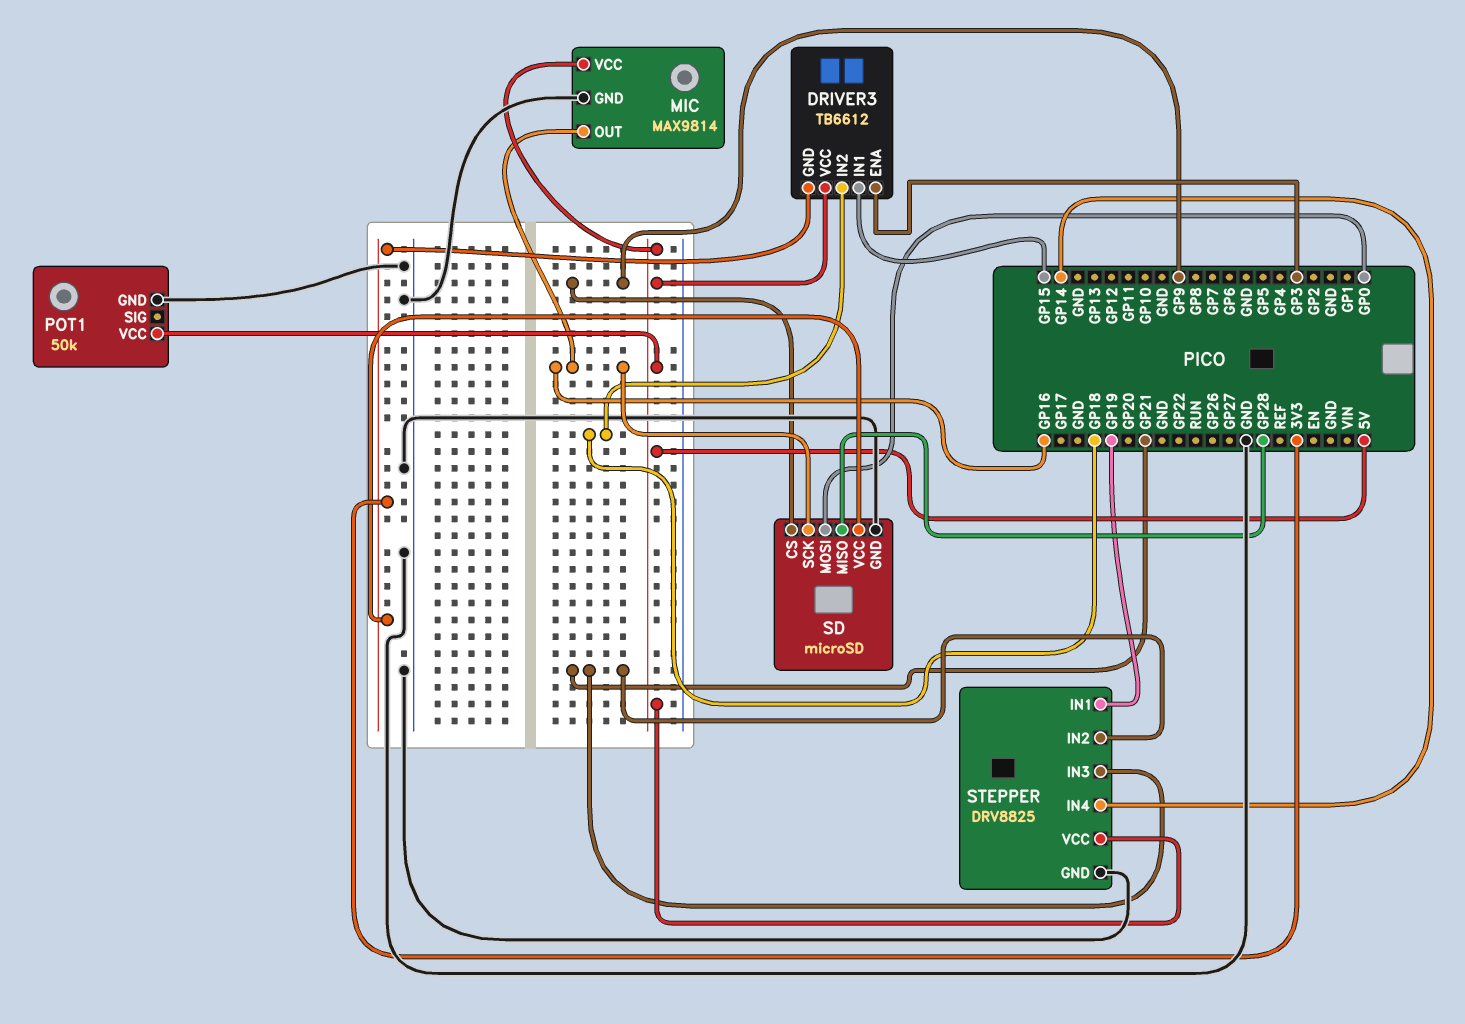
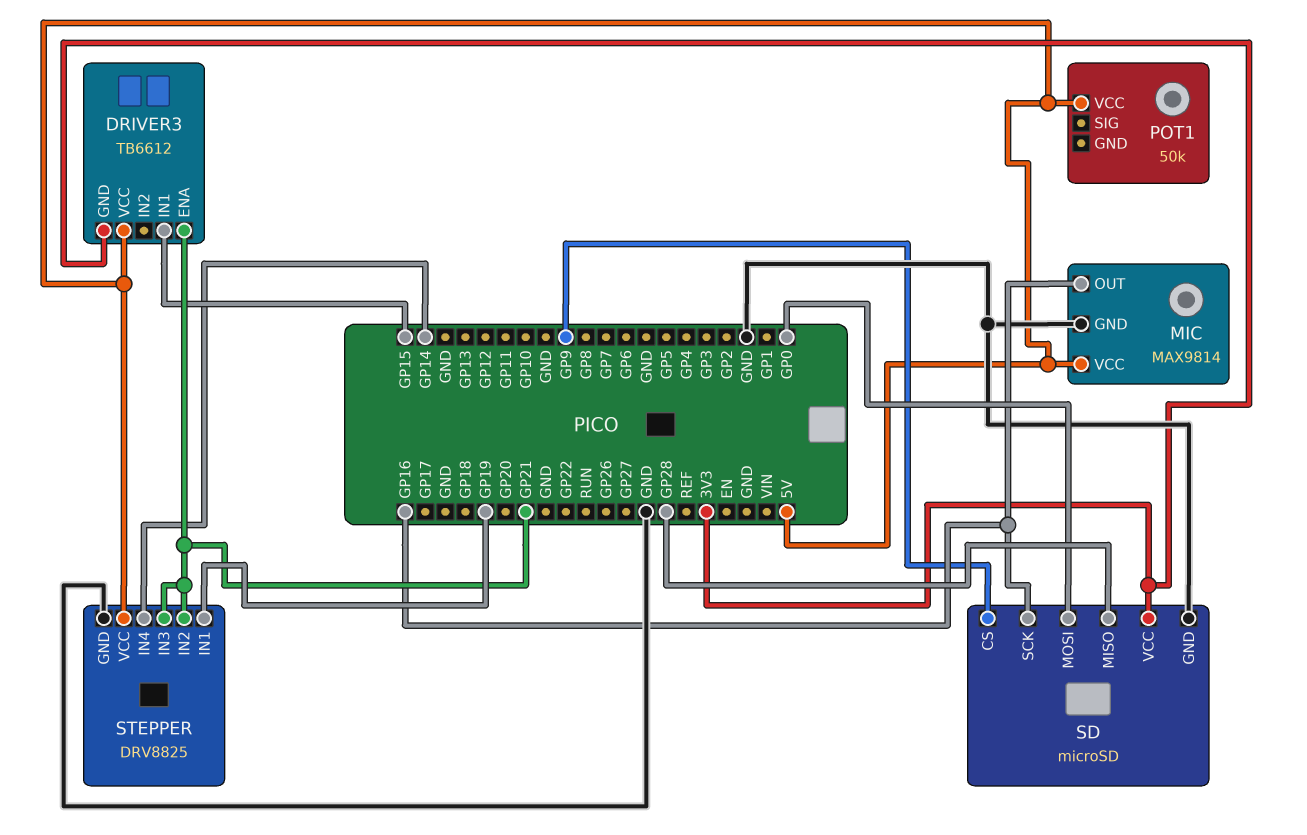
DRIVER3 pin ENA: GP3 -> GP21
DRIVER3 pin IN2: GP18 -> none
POT1 pin GND: GND -> none

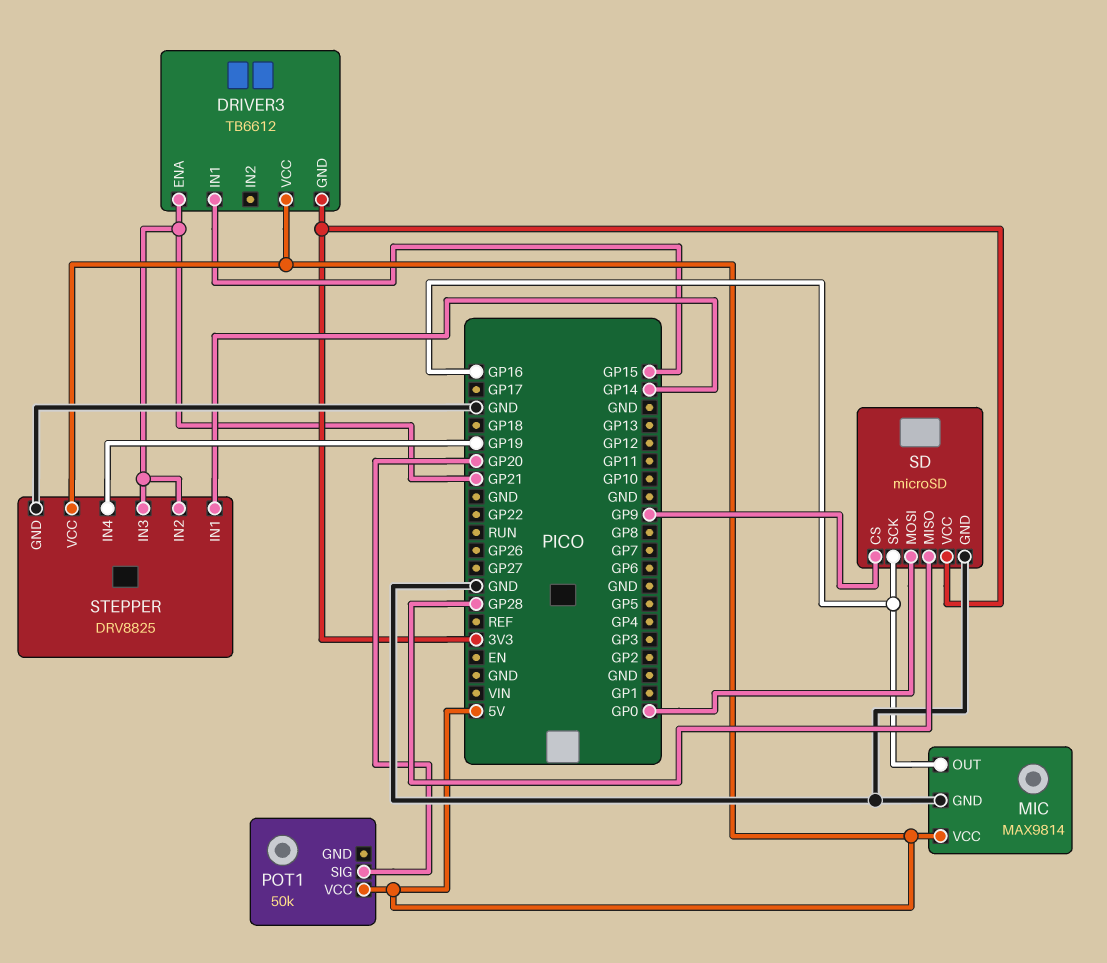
POT1 pin SIG: none -> GP20
STEPPER pin IN1: GP19 -> GP14
STEPPER pin IN4: GP14 -> GP19

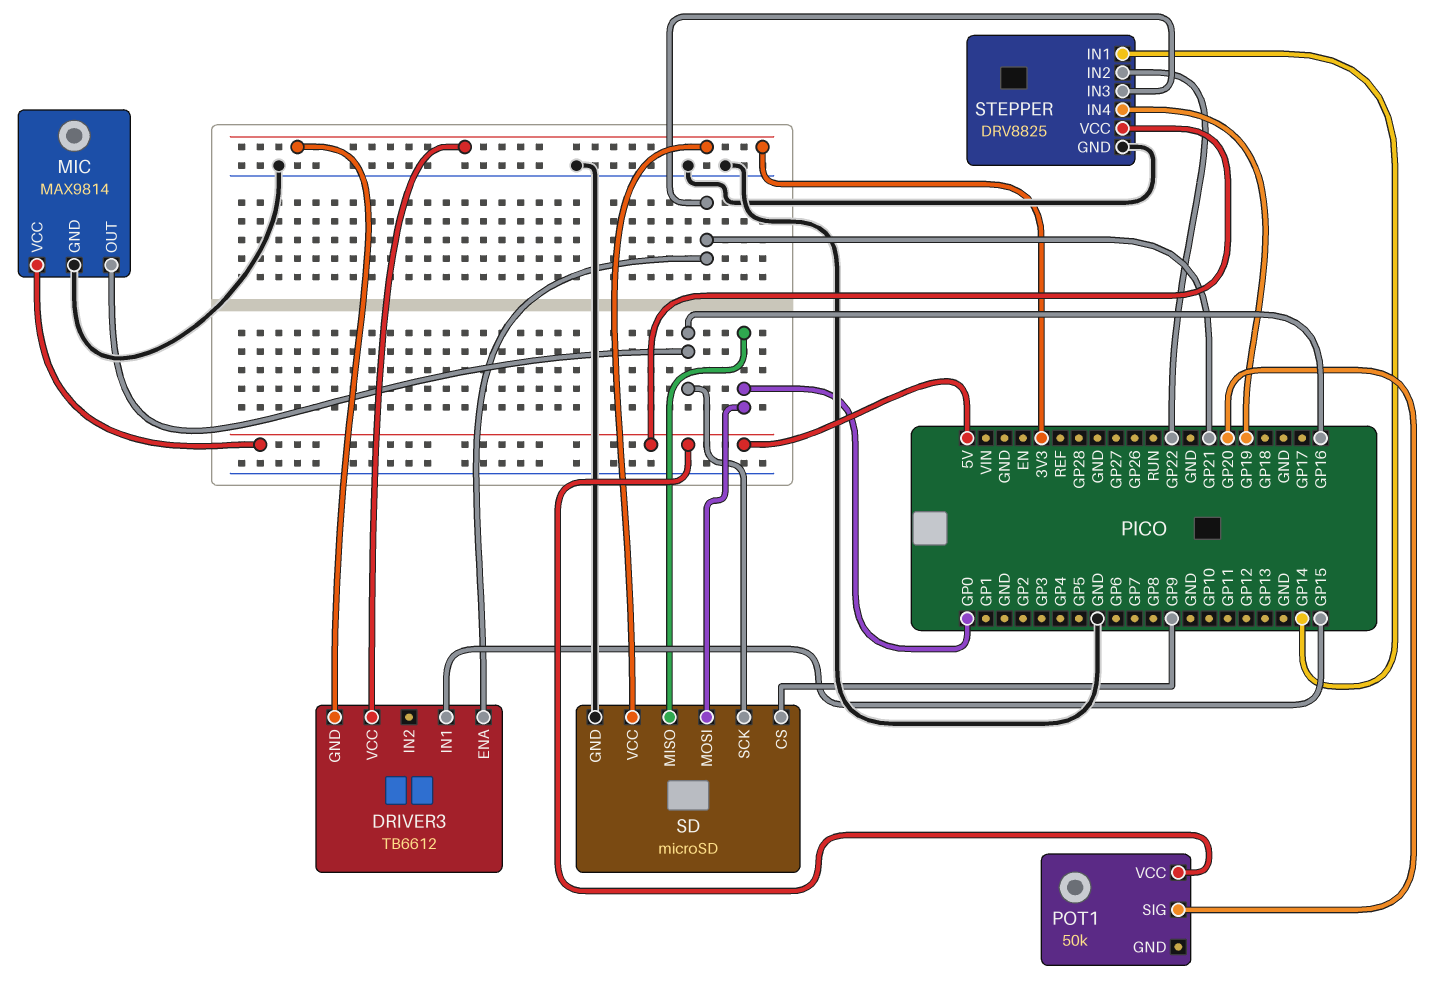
DRIVER3 pin VCC: 5V -> 3V3
SD pin MISO: GP28 -> GP0
STEPPER pin IN2: GP21 -> GP22

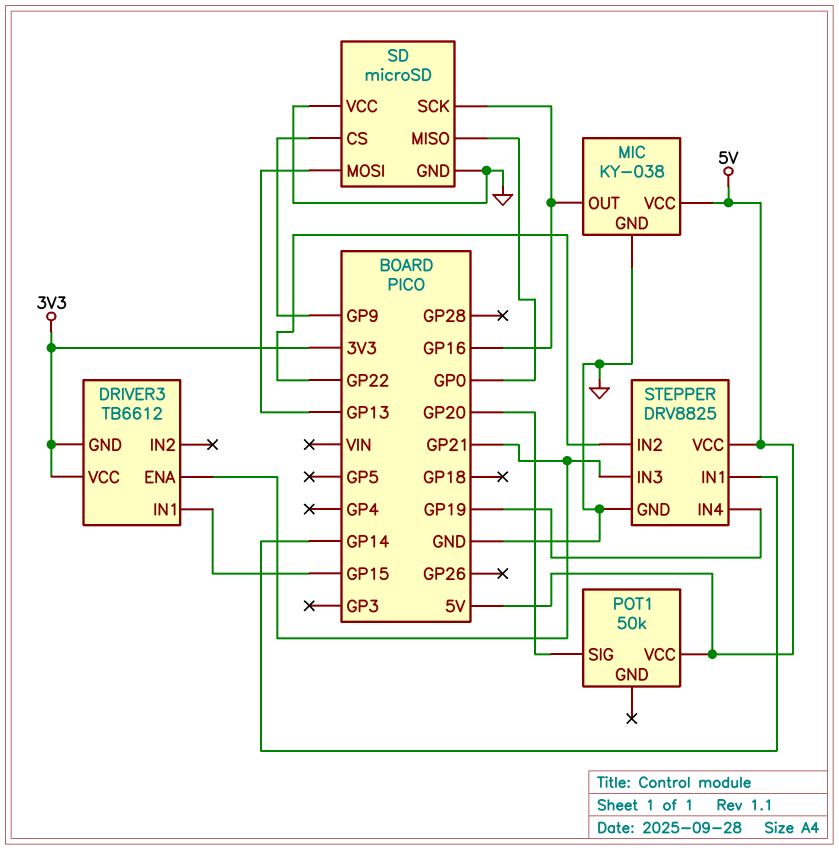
MIC: MAX9814 -> KY-038
SD pin MOSI: GP0 -> GP13
SD pin VCC: 3V3 -> GND

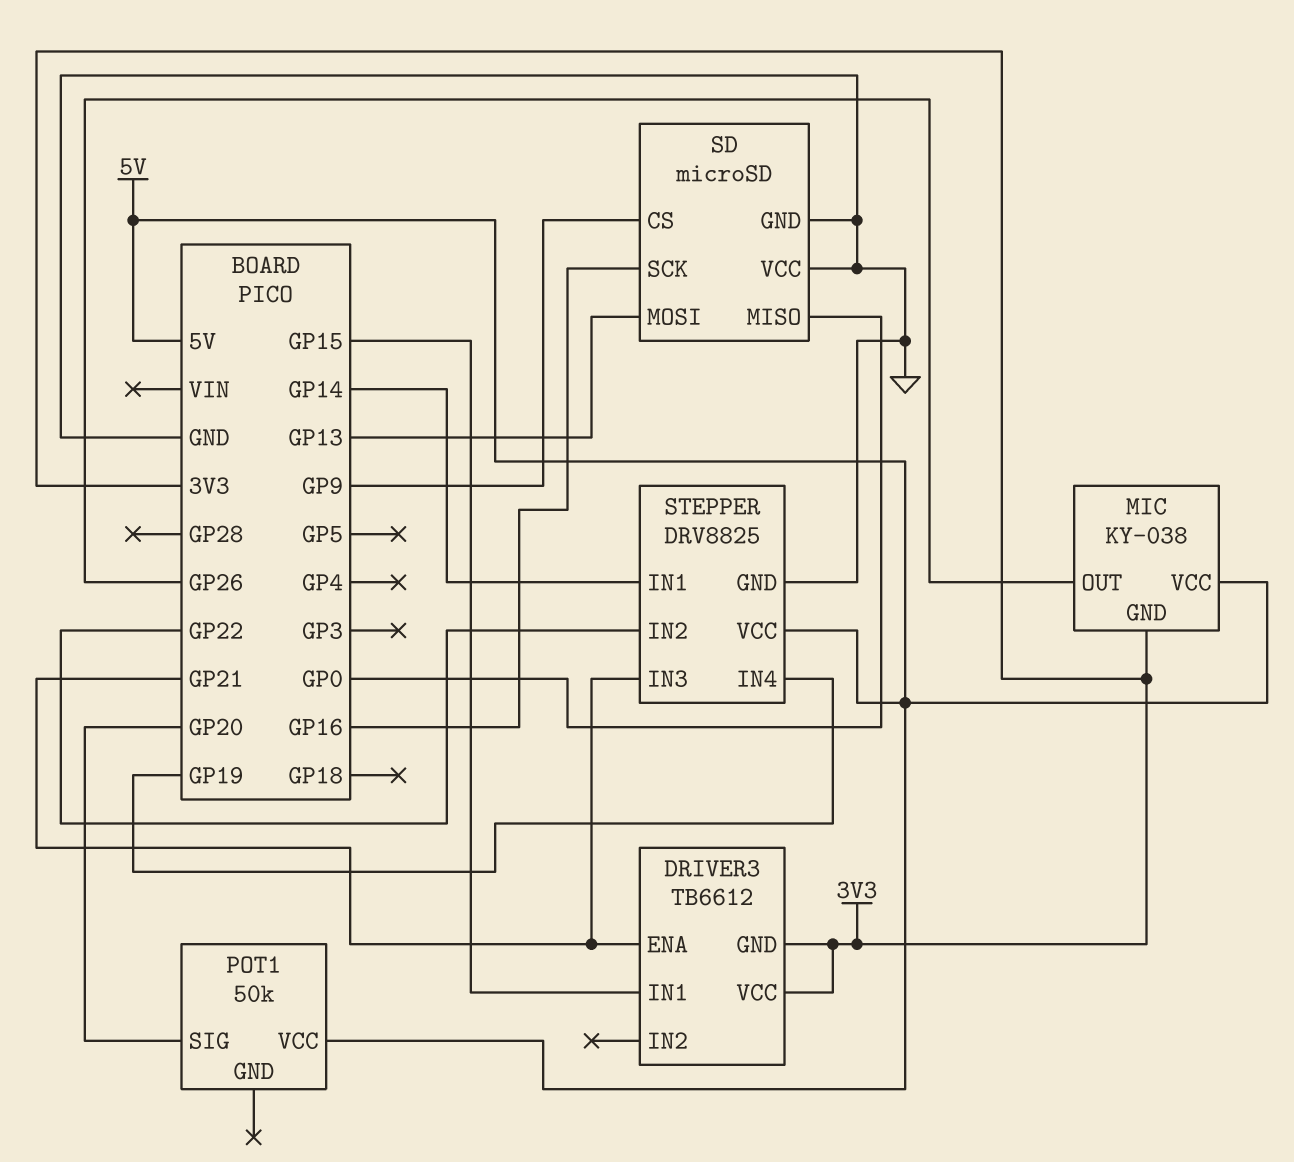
MIC pin GND: GND -> 3V3
MIC pin OUT: GP16 -> GP26

